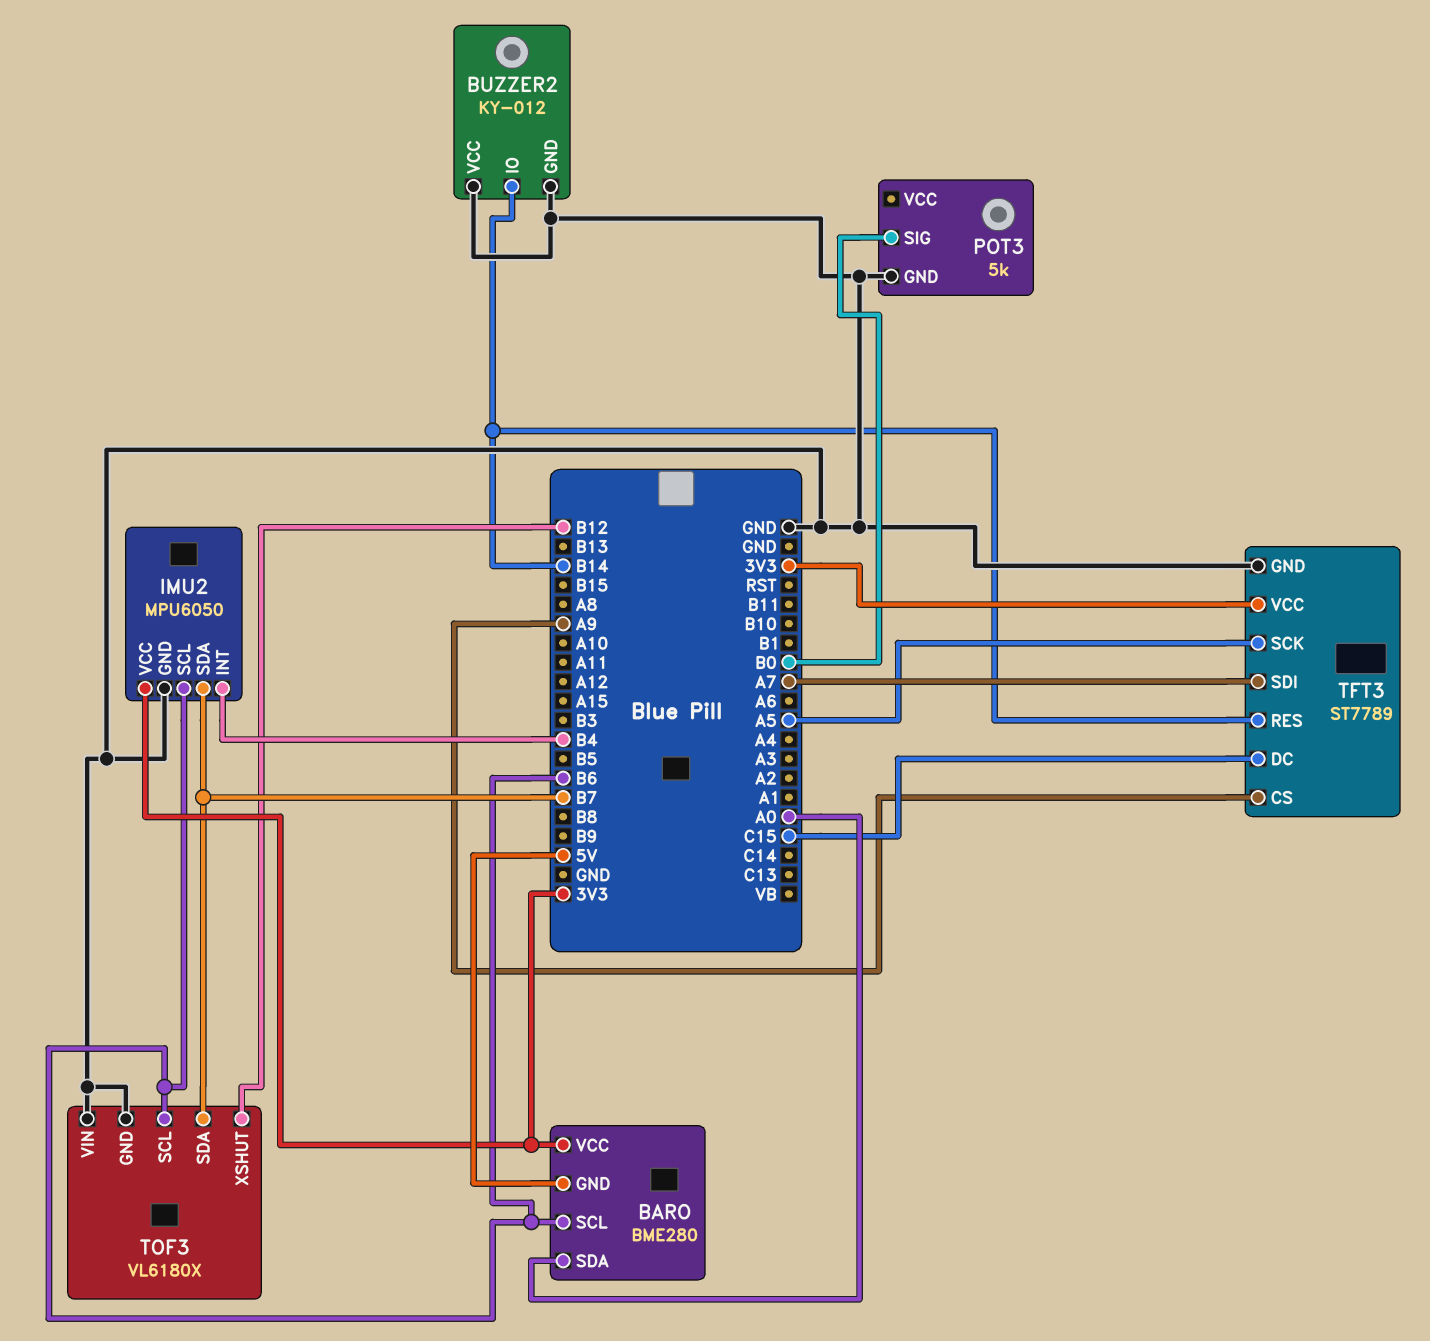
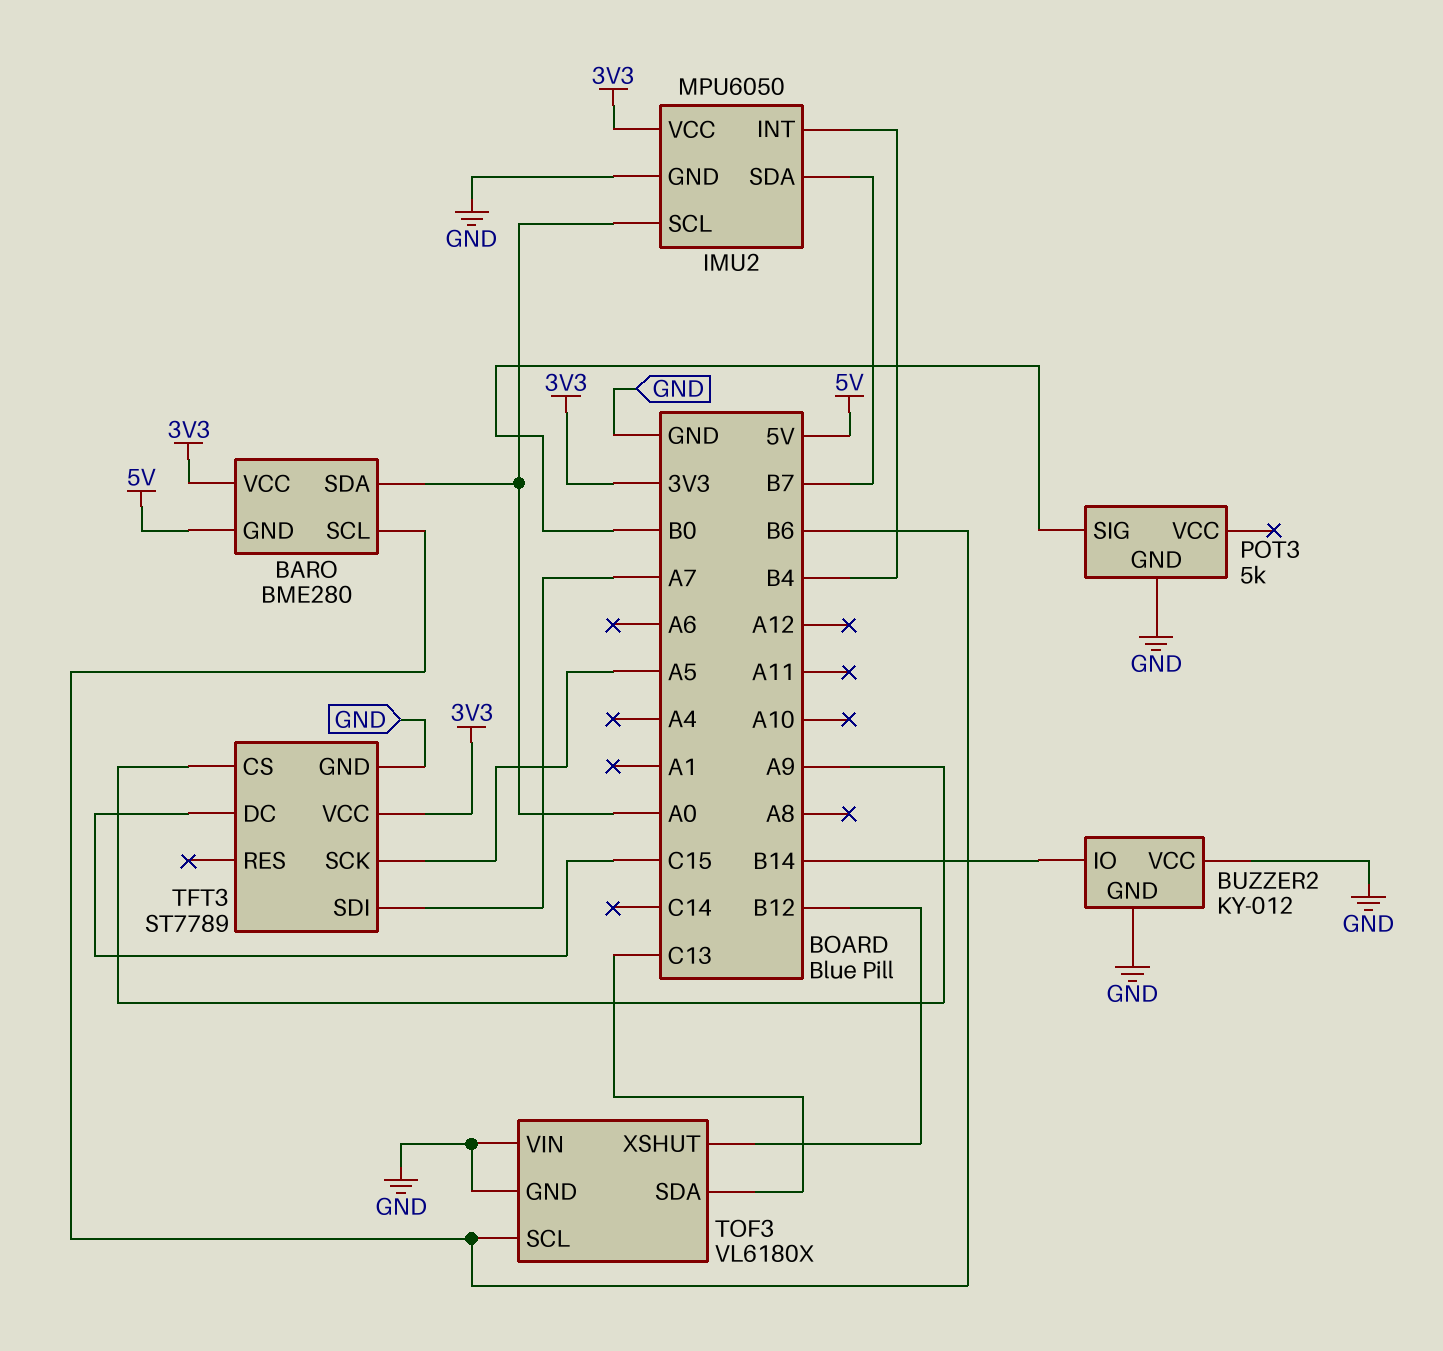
IMU2 pin SCL: B6 -> A0
TFT3 pin RES: B14 -> none
TOF3 pin SDA: B7 -> C13

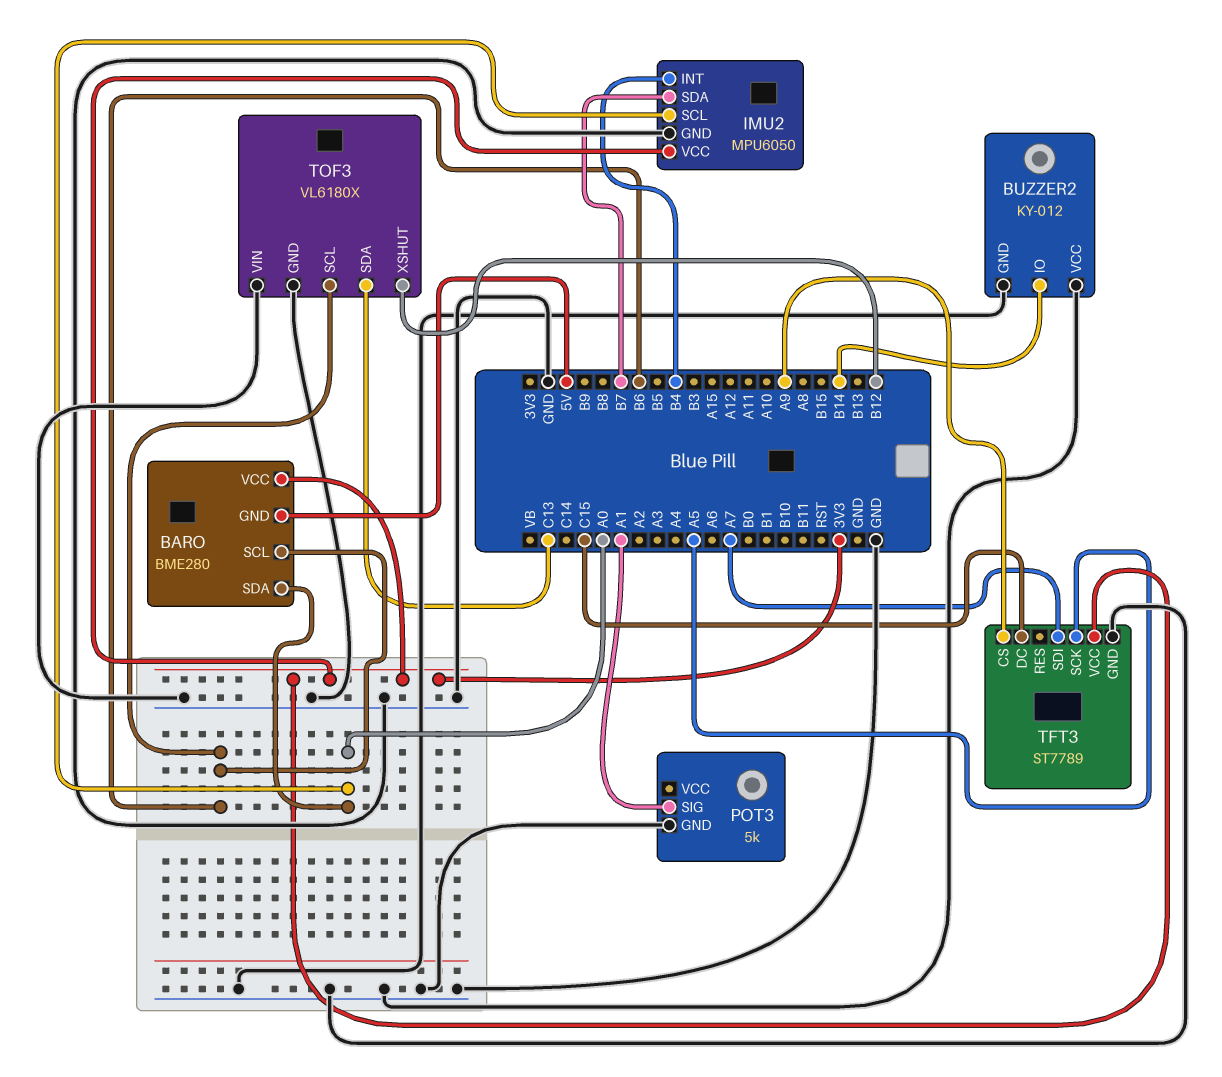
POT3 pin SIG: B0 -> A1

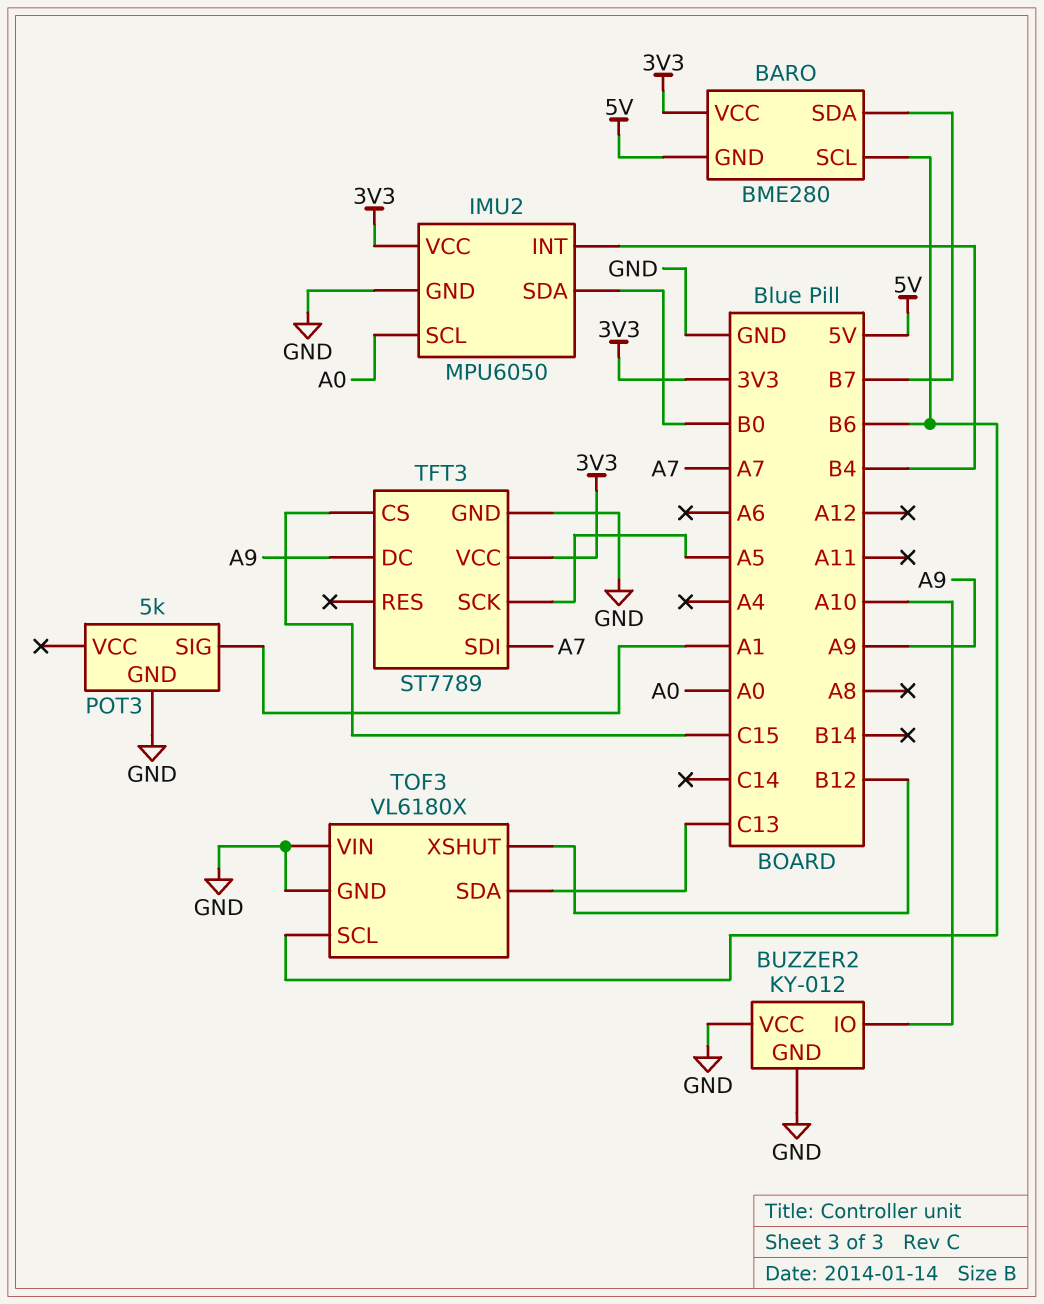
BARO pin SDA: A0 -> B7
BUZZER2 pin IO: B14 -> A10
IMU2 pin SDA: B7 -> B0
TFT3 pin CS: A9 -> C15
TFT3 pin DC: C15 -> A9

